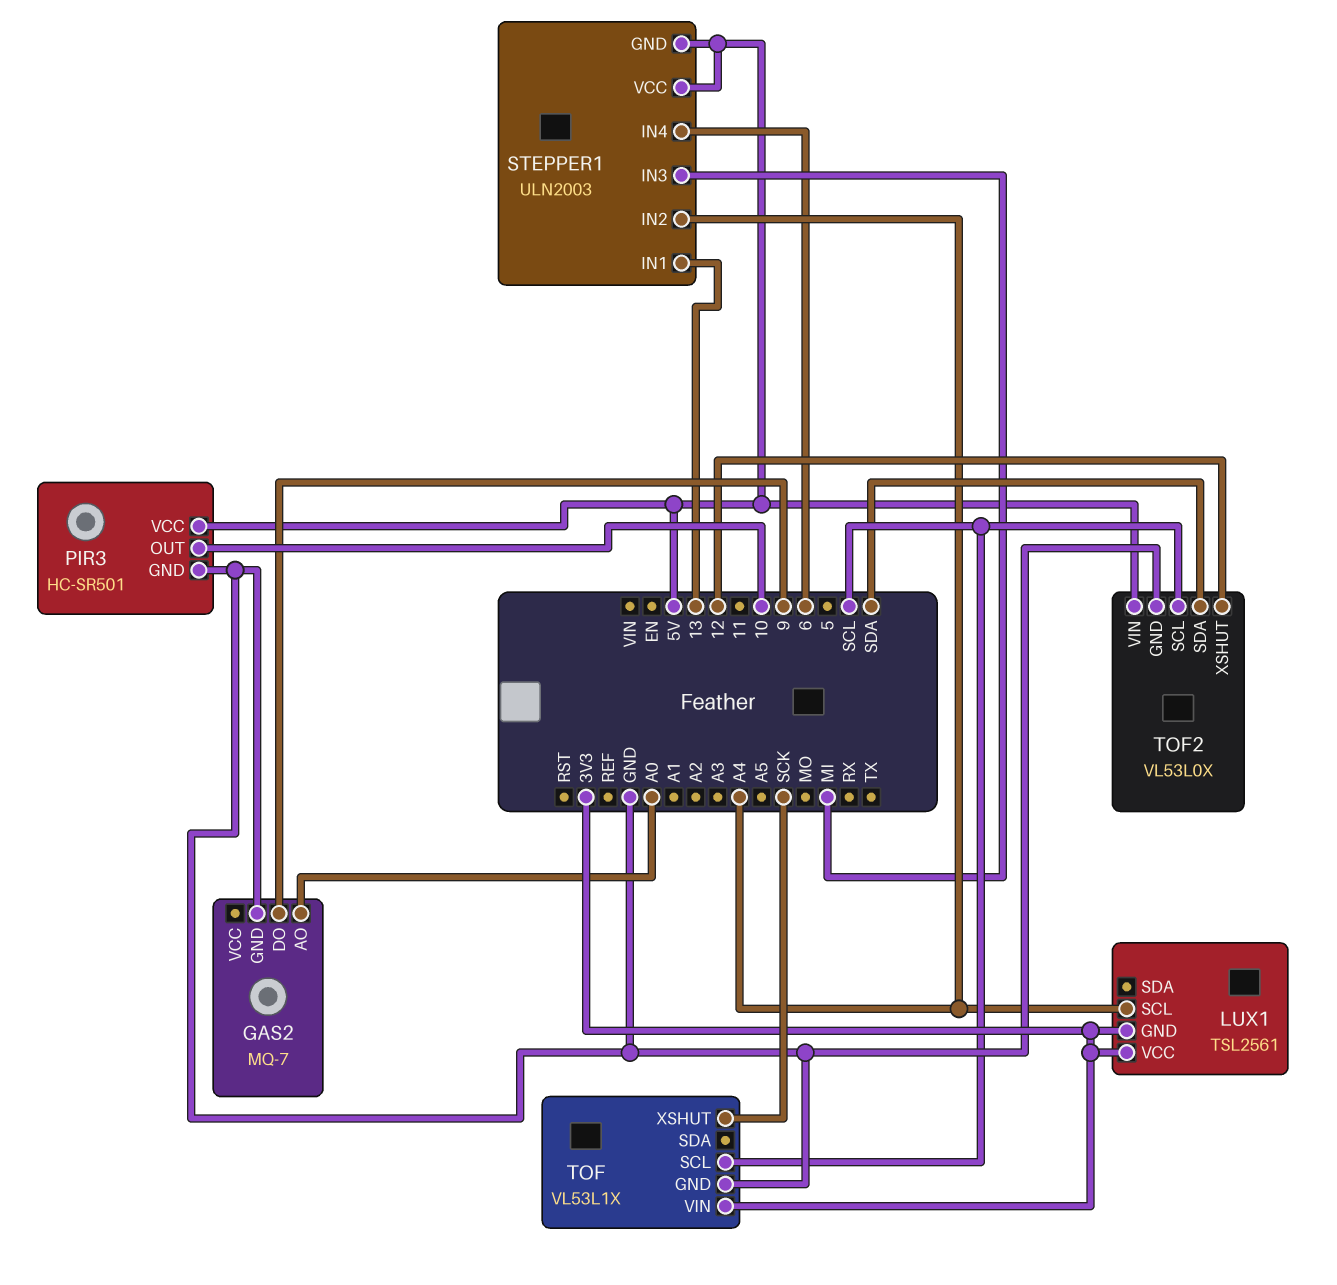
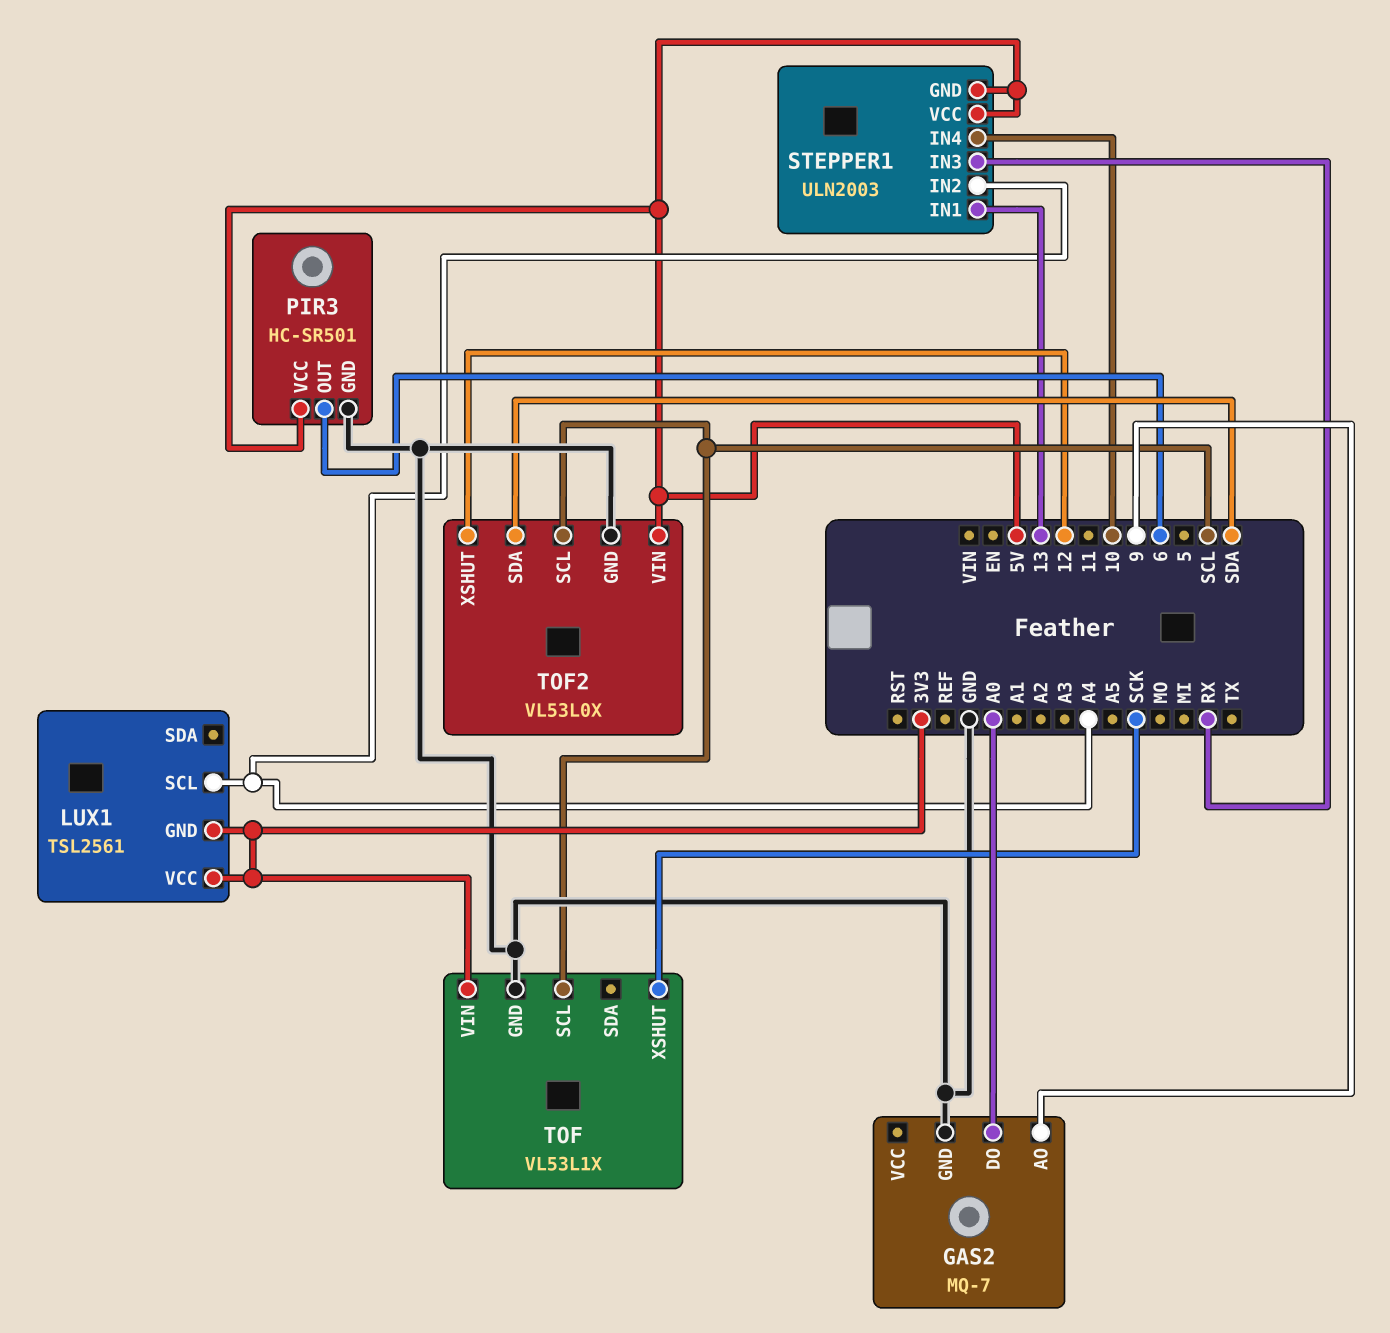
GAS2 pin AO: A0 -> 9
GAS2 pin DO: 9 -> A0
PIR3 pin OUT: 10 -> 6
STEPPER1 pin IN3: MI -> RX
STEPPER1 pin IN4: 6 -> 10

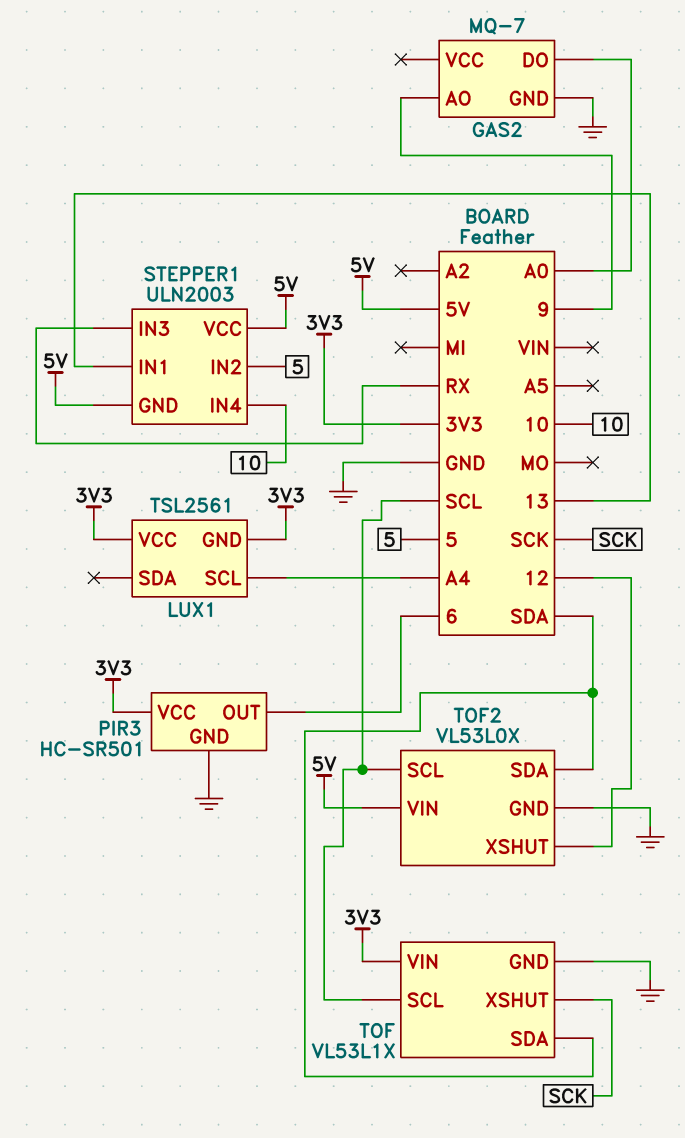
PIR3 pin VCC: 5V -> 3V3
STEPPER1 pin IN2: A4 -> 5
TOF pin SDA: none -> SDA

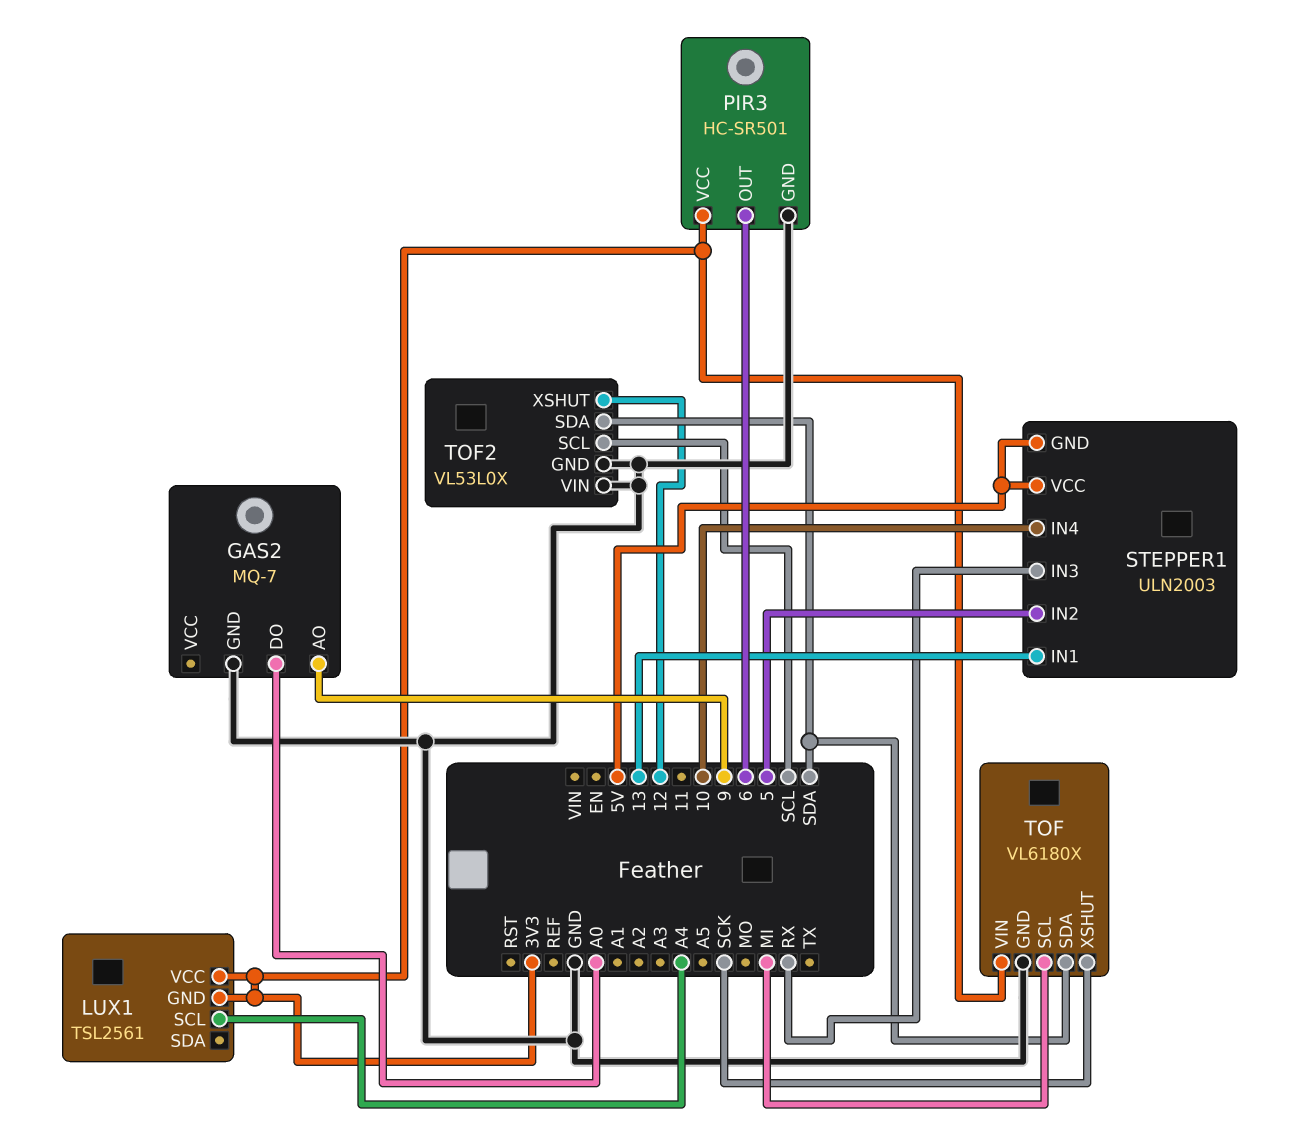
TOF: VL53L1X -> VL6180X
TOF pin SCL: SCL -> MI
TOF2 pin VIN: 5V -> GND

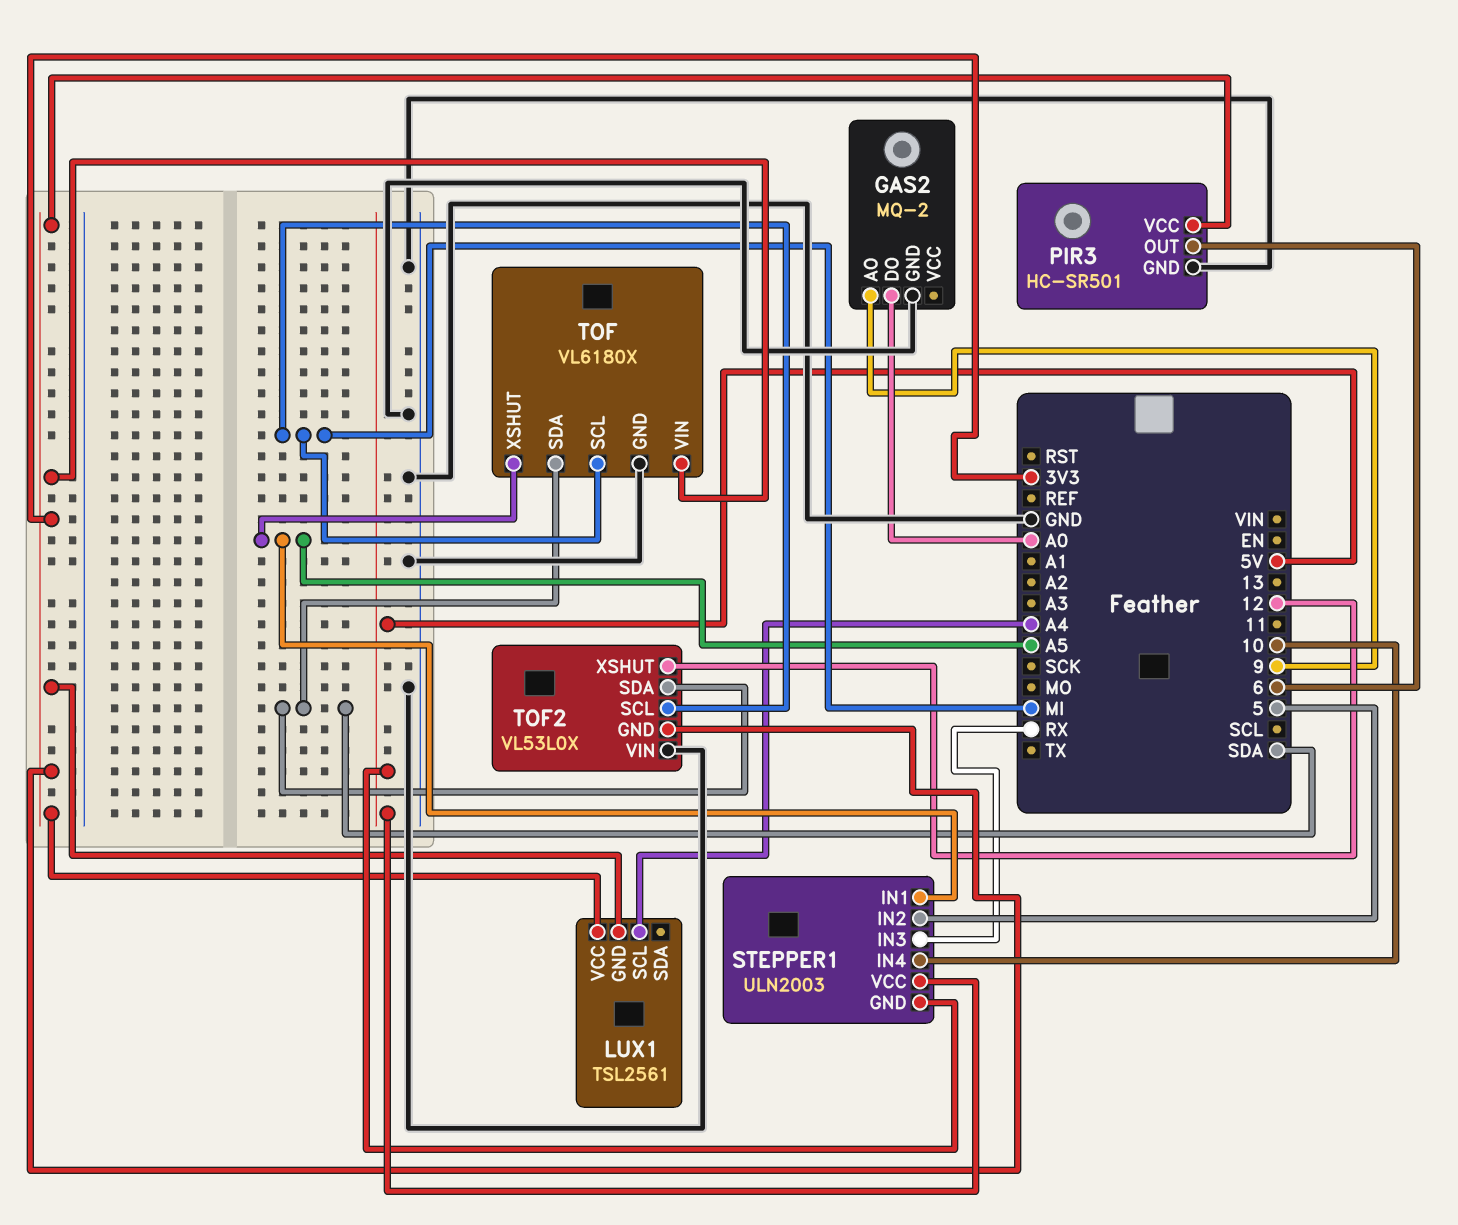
GAS2: MQ-7 -> MQ-2
STEPPER1 pin IN1: 13 -> A5
TOF pin XSHUT: SCK -> A5
TOF2 pin GND: GND -> 3V3
TOF2 pin SCL: SCL -> MI

